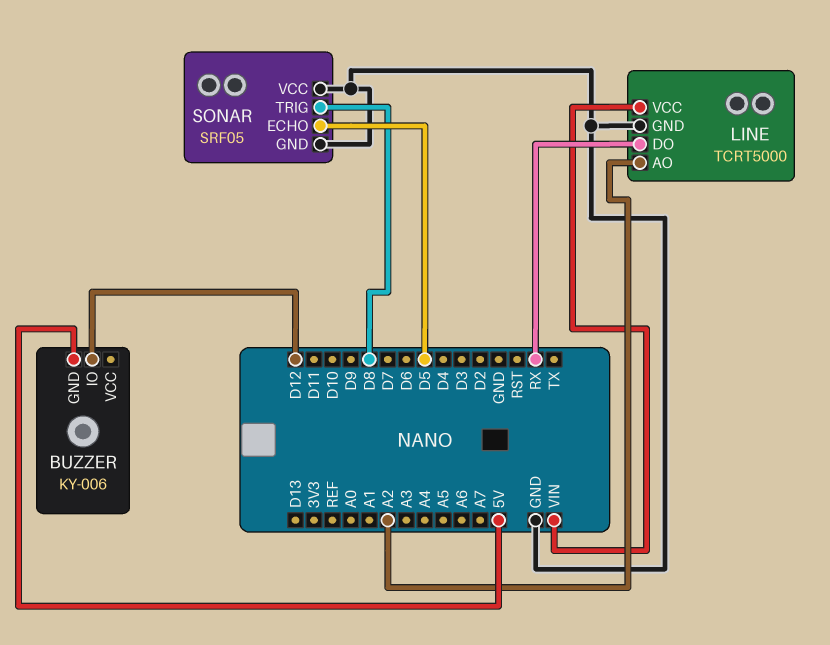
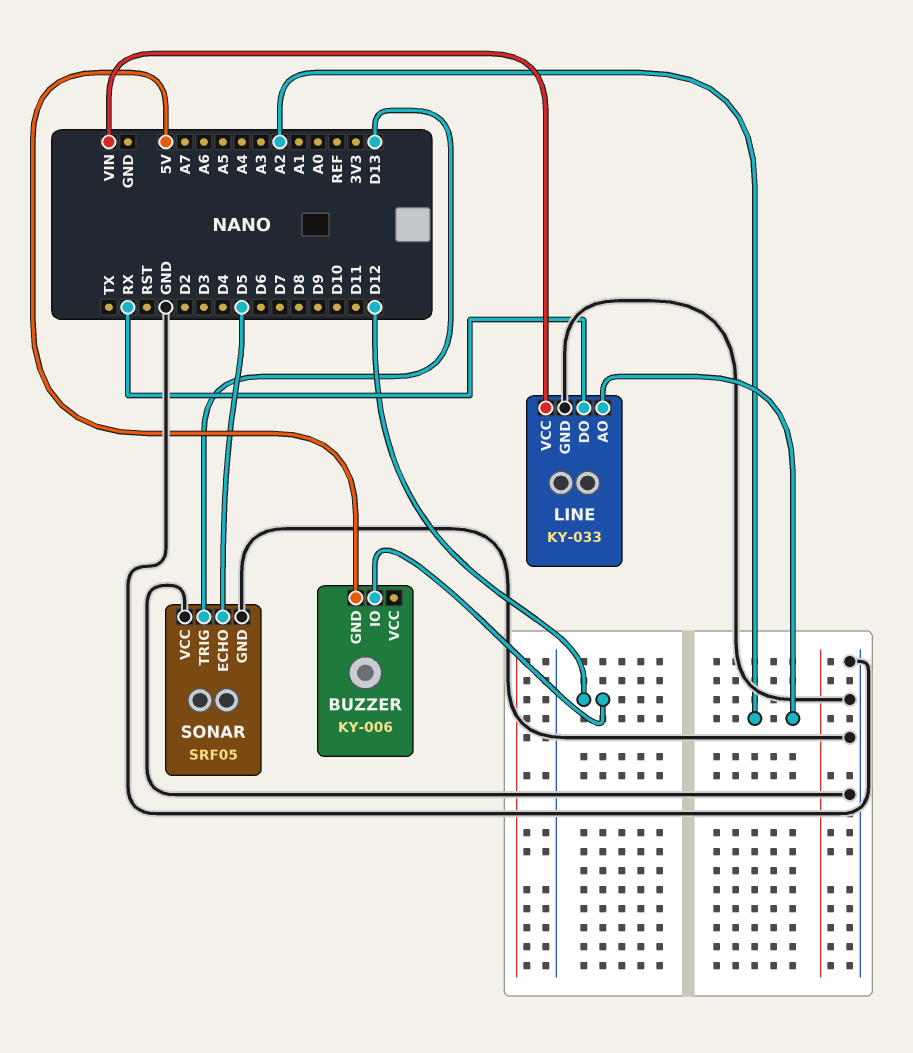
LINE: TCRT5000 -> KY-033
SONAR pin TRIG: D8 -> D13

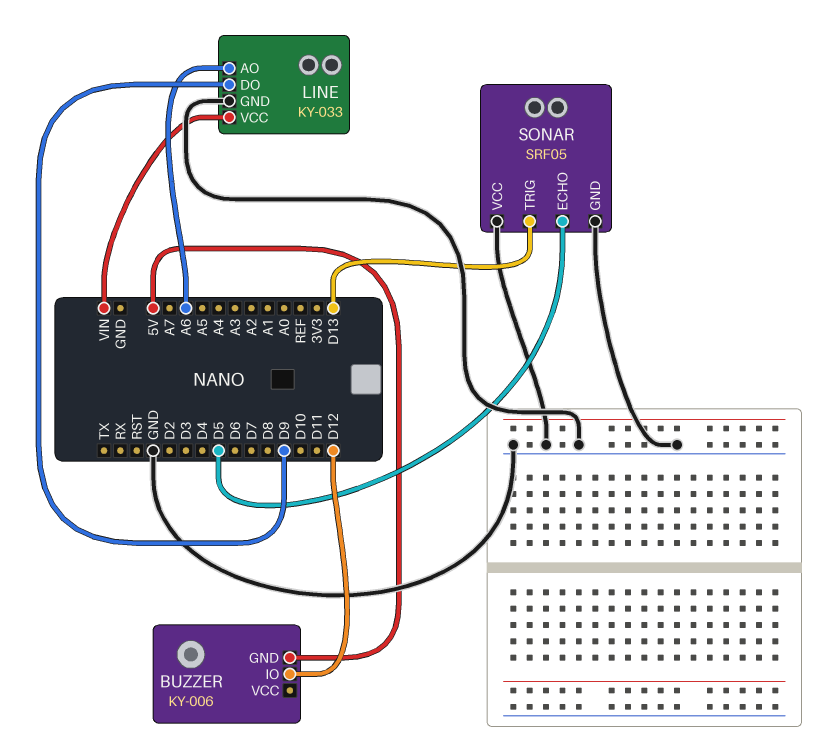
LINE pin AO: A2 -> A6
LINE pin DO: RX -> D9

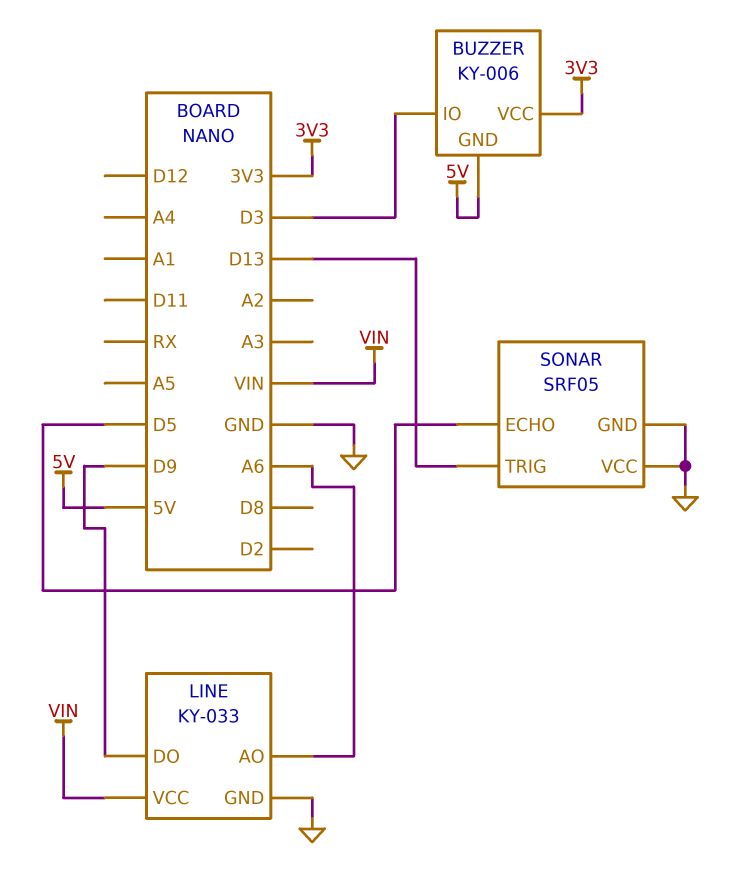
BUZZER pin IO: D12 -> D3
BUZZER pin VCC: none -> 3V3

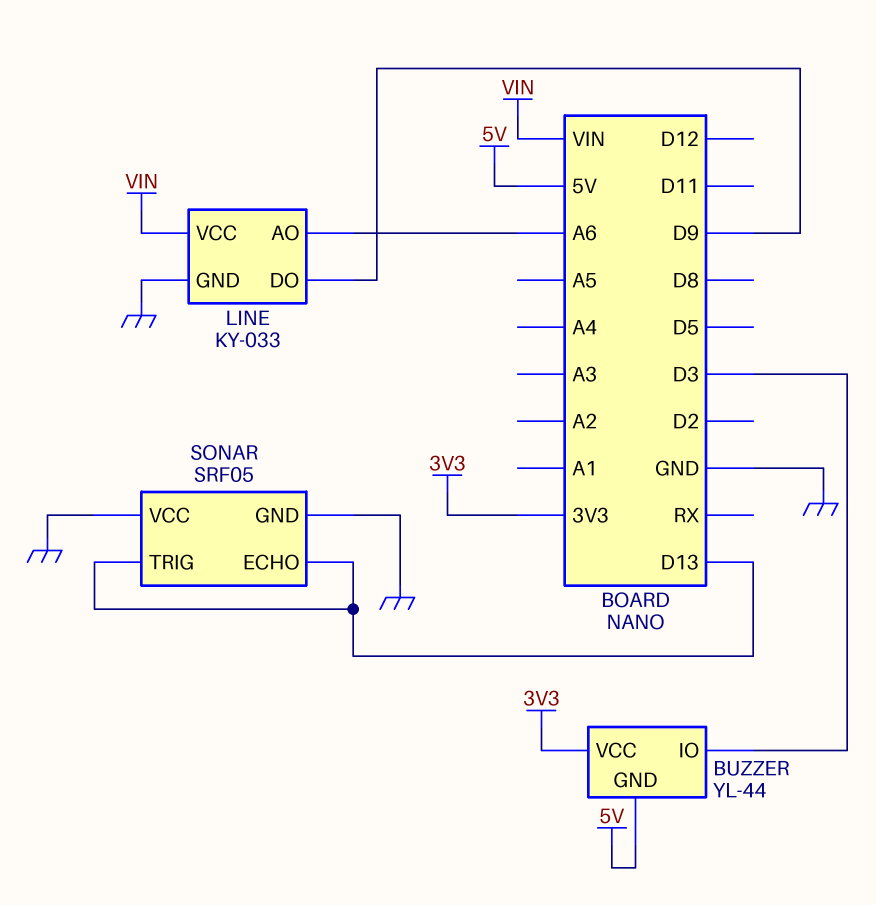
BUZZER: KY-006 -> YL-44
SONAR pin ECHO: D5 -> D13

